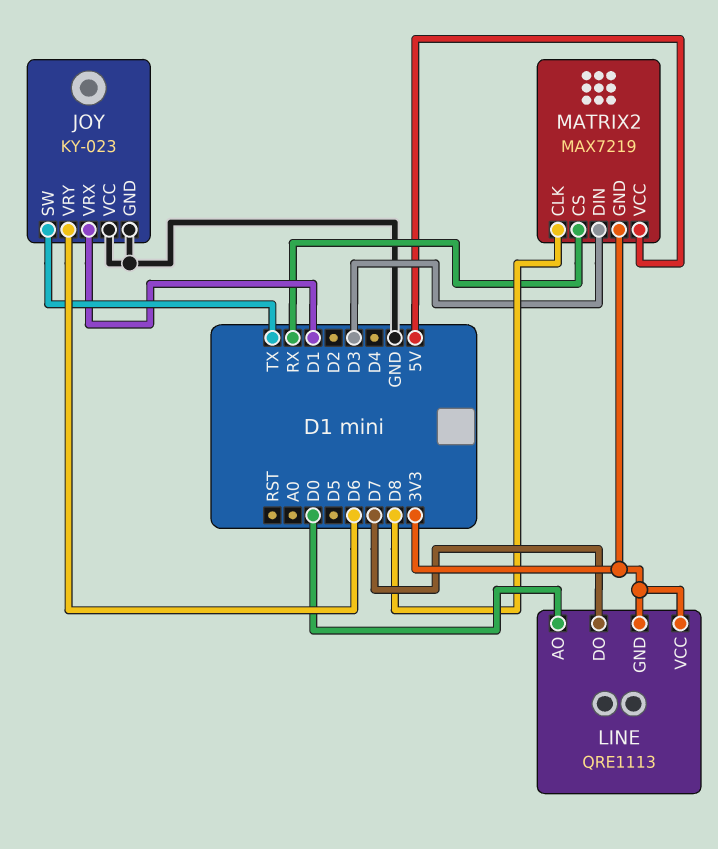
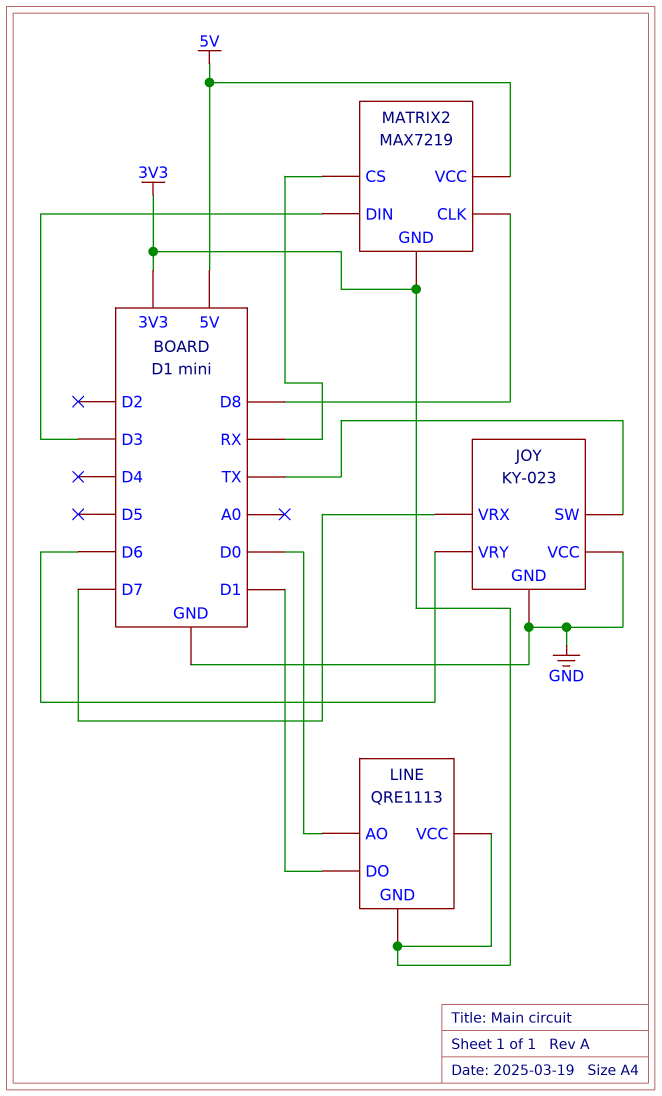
JOY pin VRX: D1 -> D7
LINE pin DO: D7 -> D1

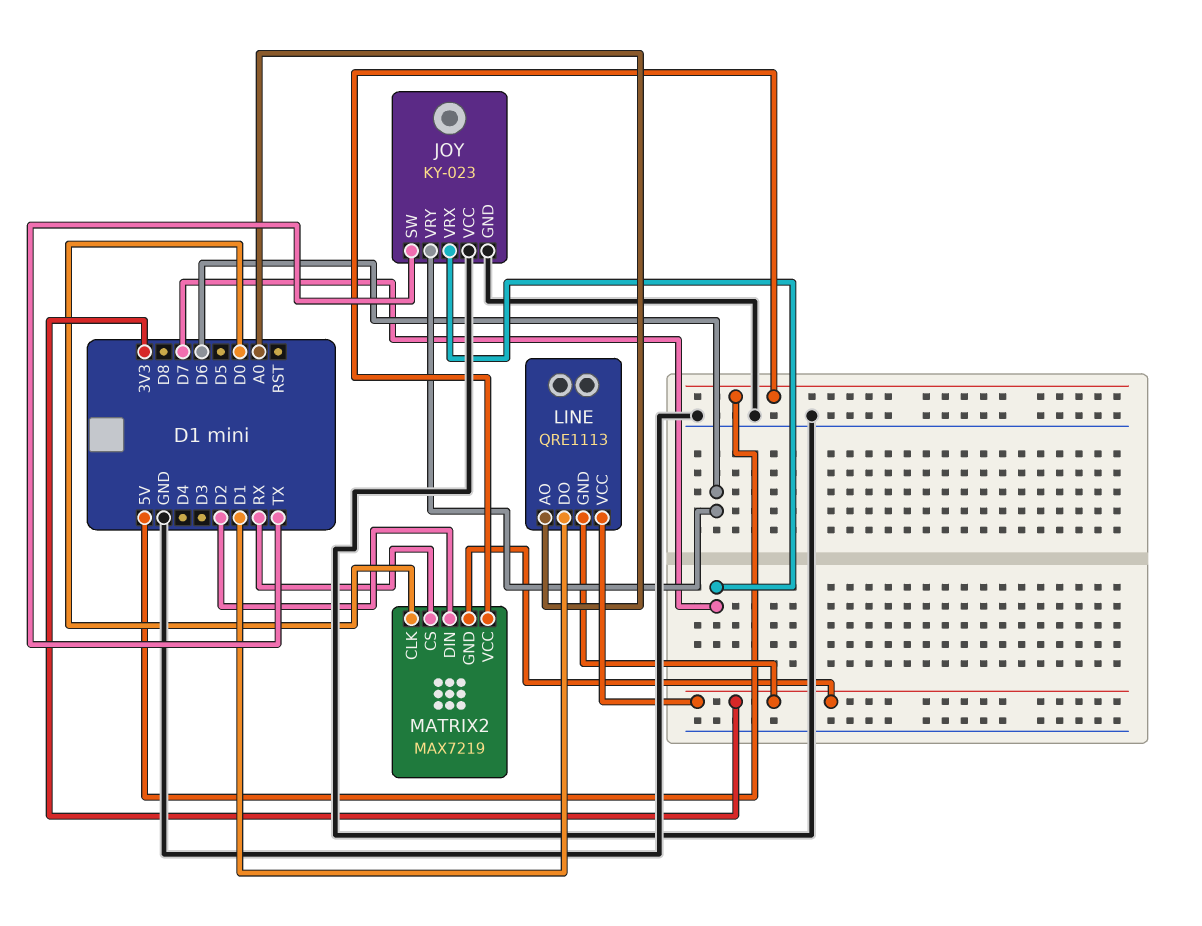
LINE pin AO: D0 -> A0
MATRIX2 pin CLK: D8 -> D0
MATRIX2 pin DIN: D3 -> D2

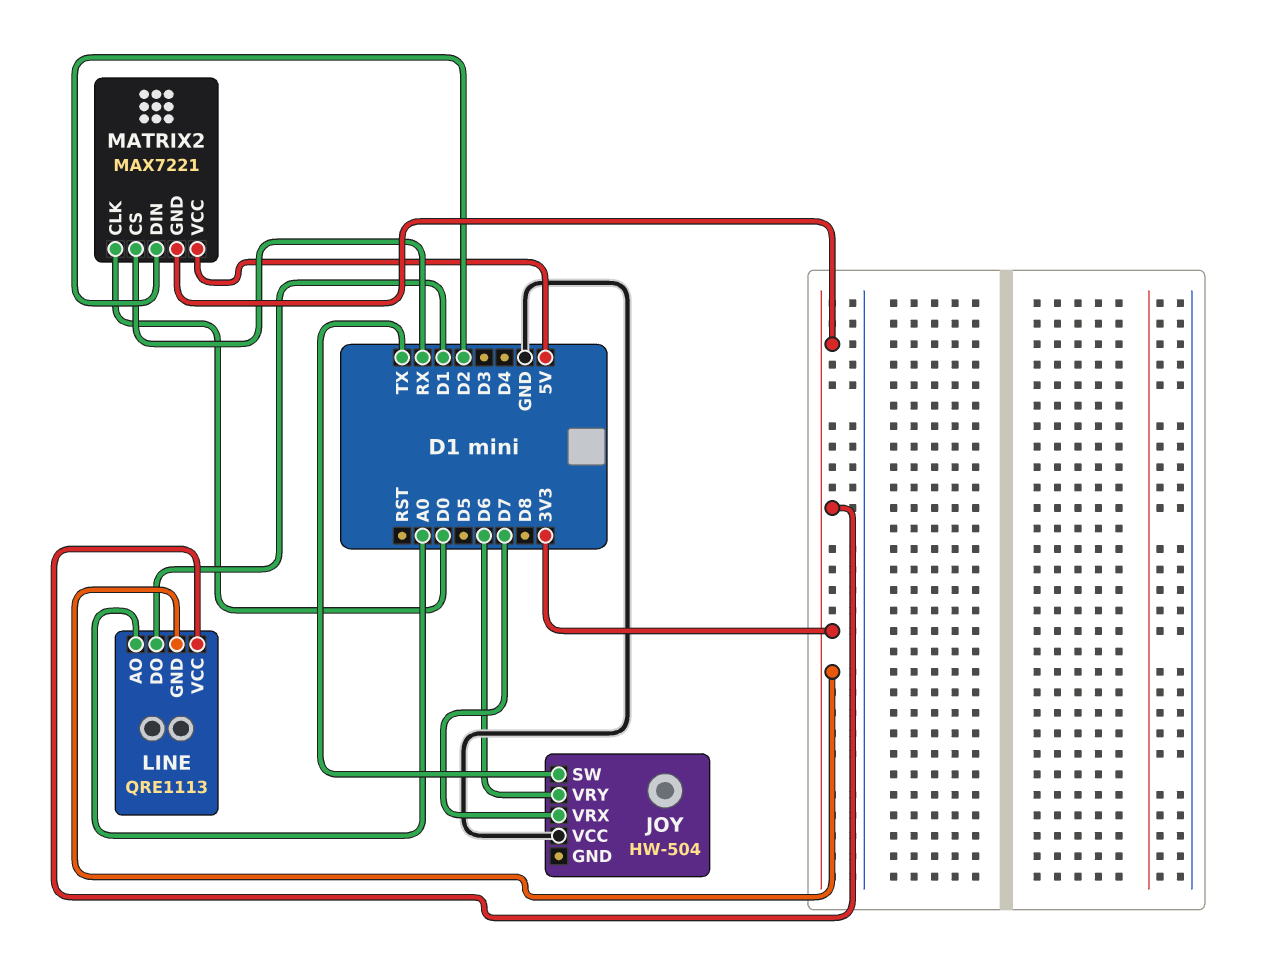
JOY: KY-023 -> HW-504
JOY pin GND: GND -> none
MATRIX2: MAX7219 -> MAX7221

